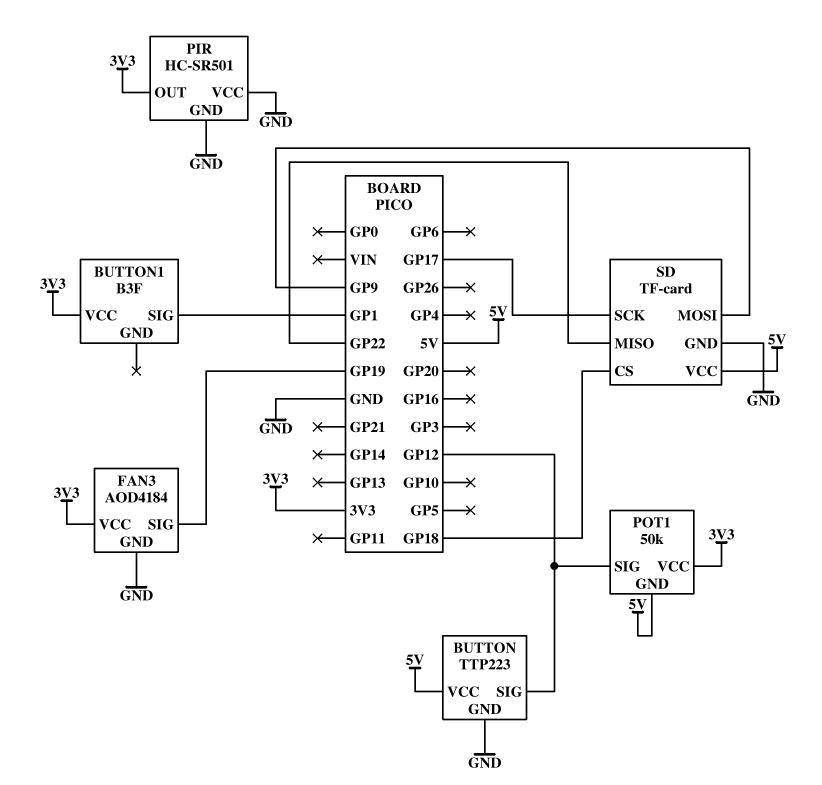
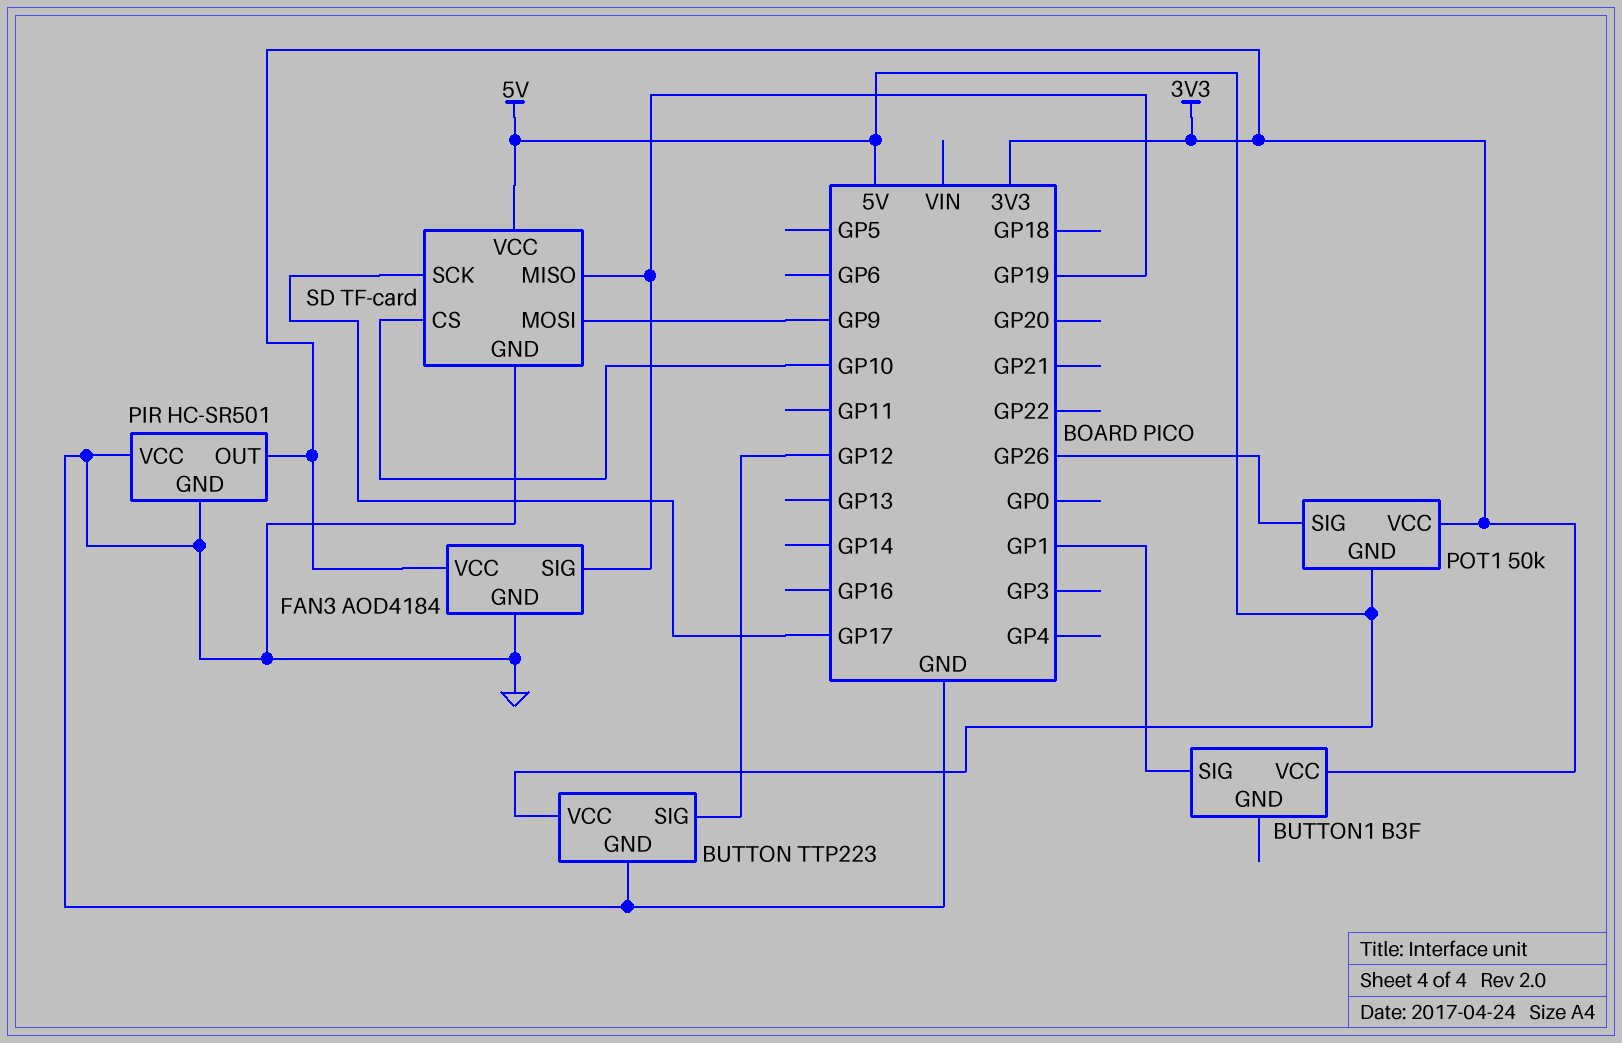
POT1 pin SIG: GP12 -> GP26
SD pin CS: GP18 -> GP10
SD pin MISO: GP22 -> GP19

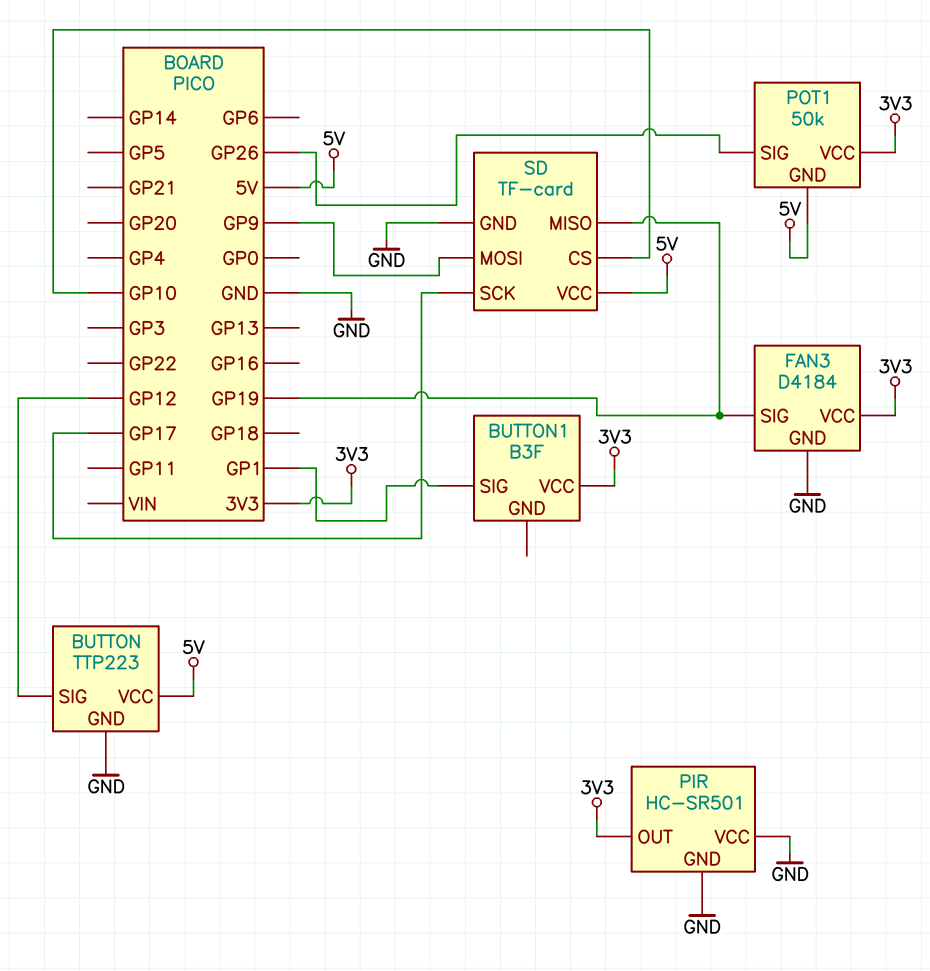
FAN3: AOD4184 -> D4184

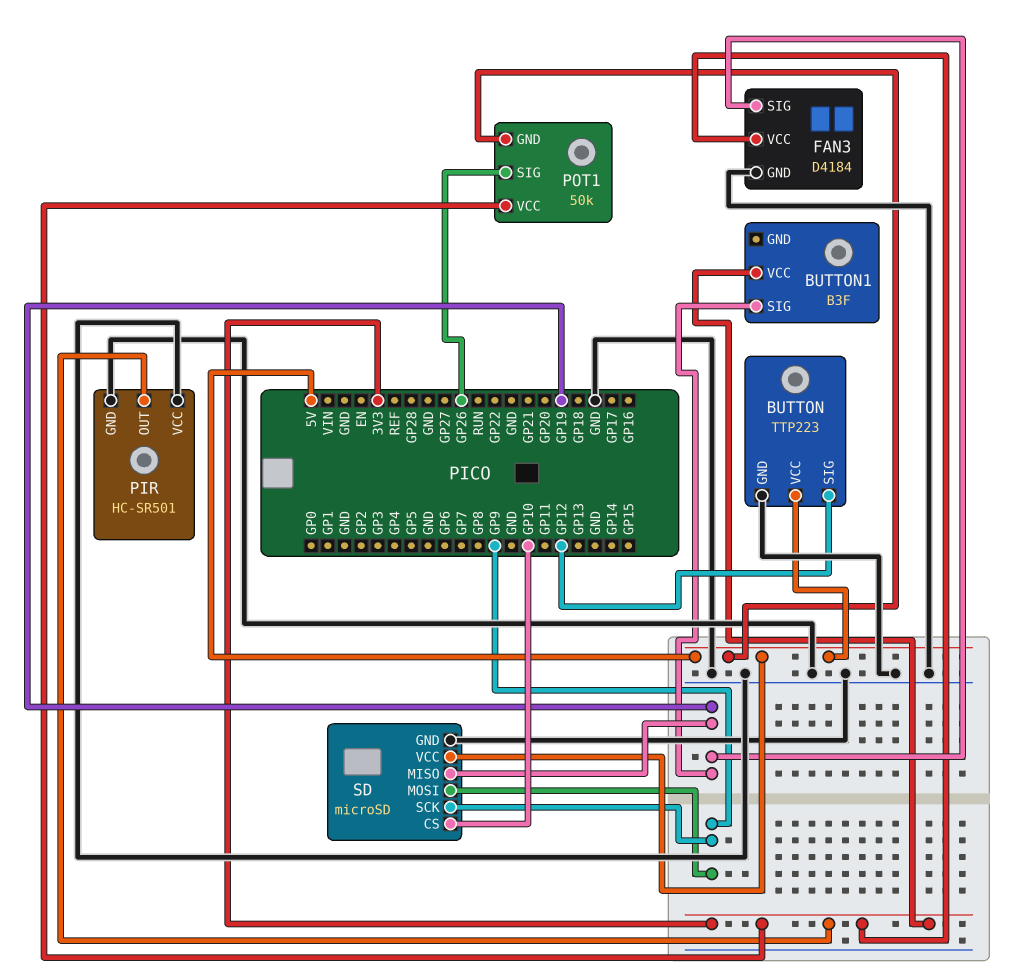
BUTTON1 pin SIG: GP1 -> GP19
SD: TF-card -> microSD
SD pin SCK: GP17 -> GP9

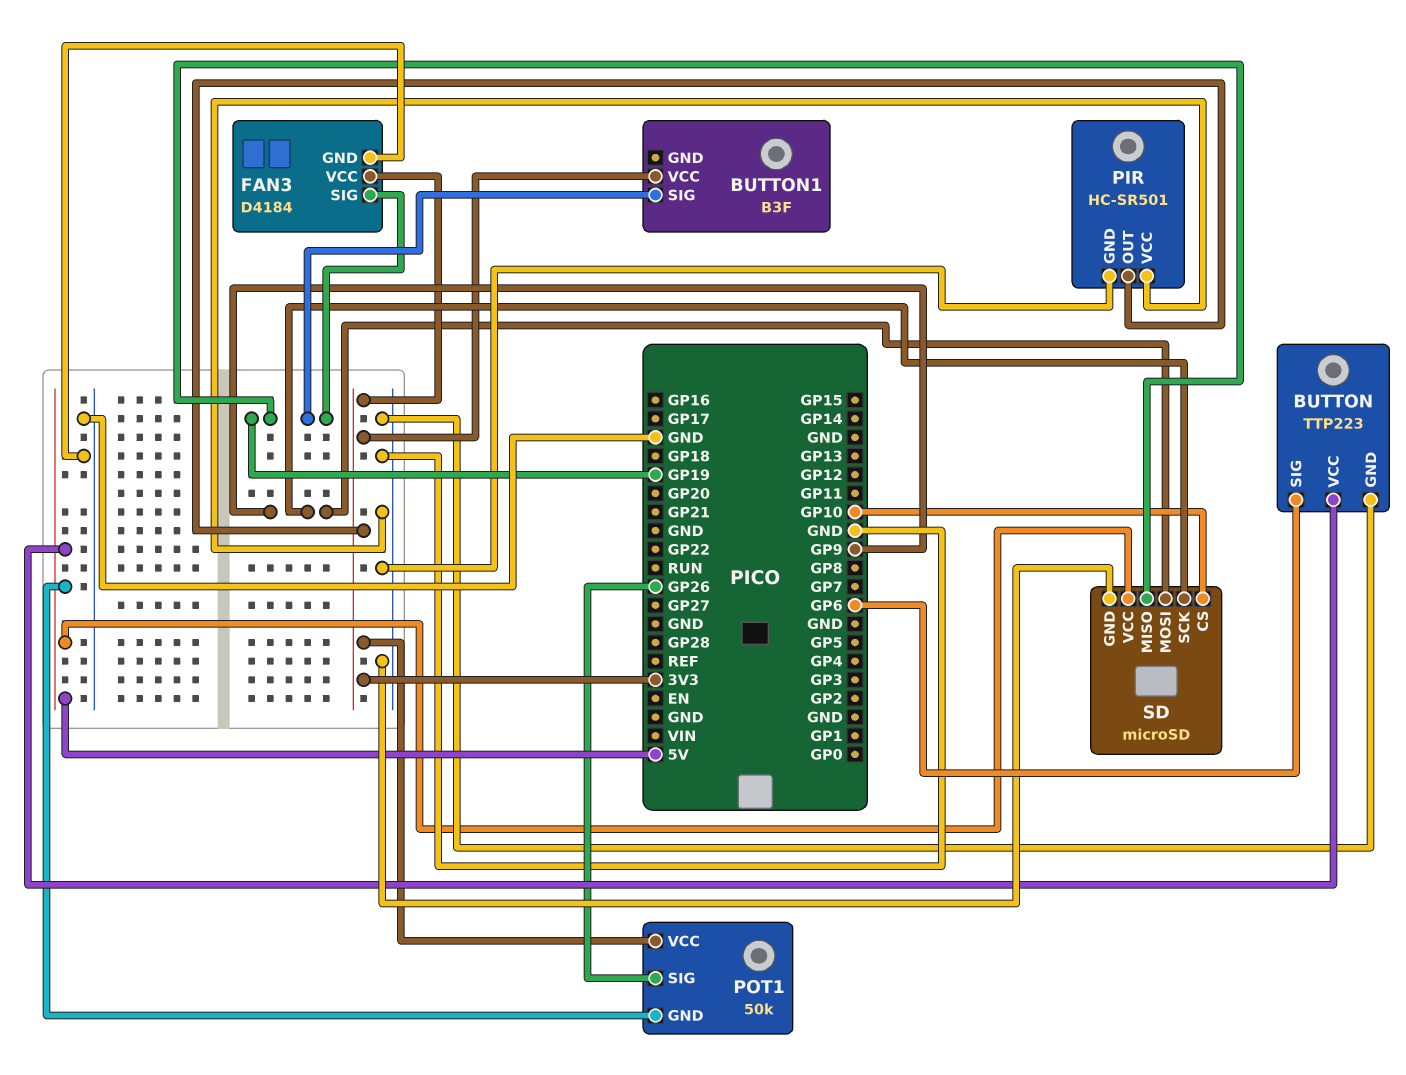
BUTTON pin SIG: GP12 -> GP6

